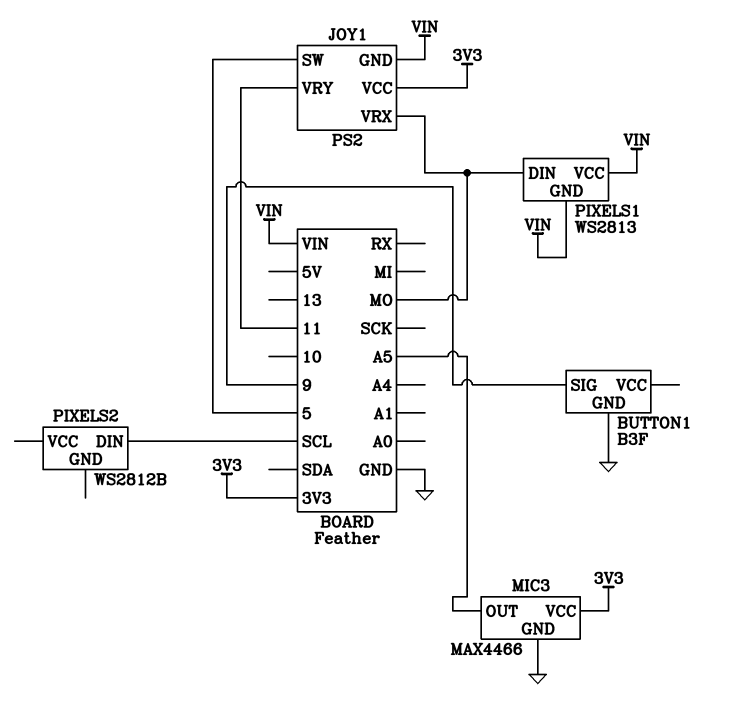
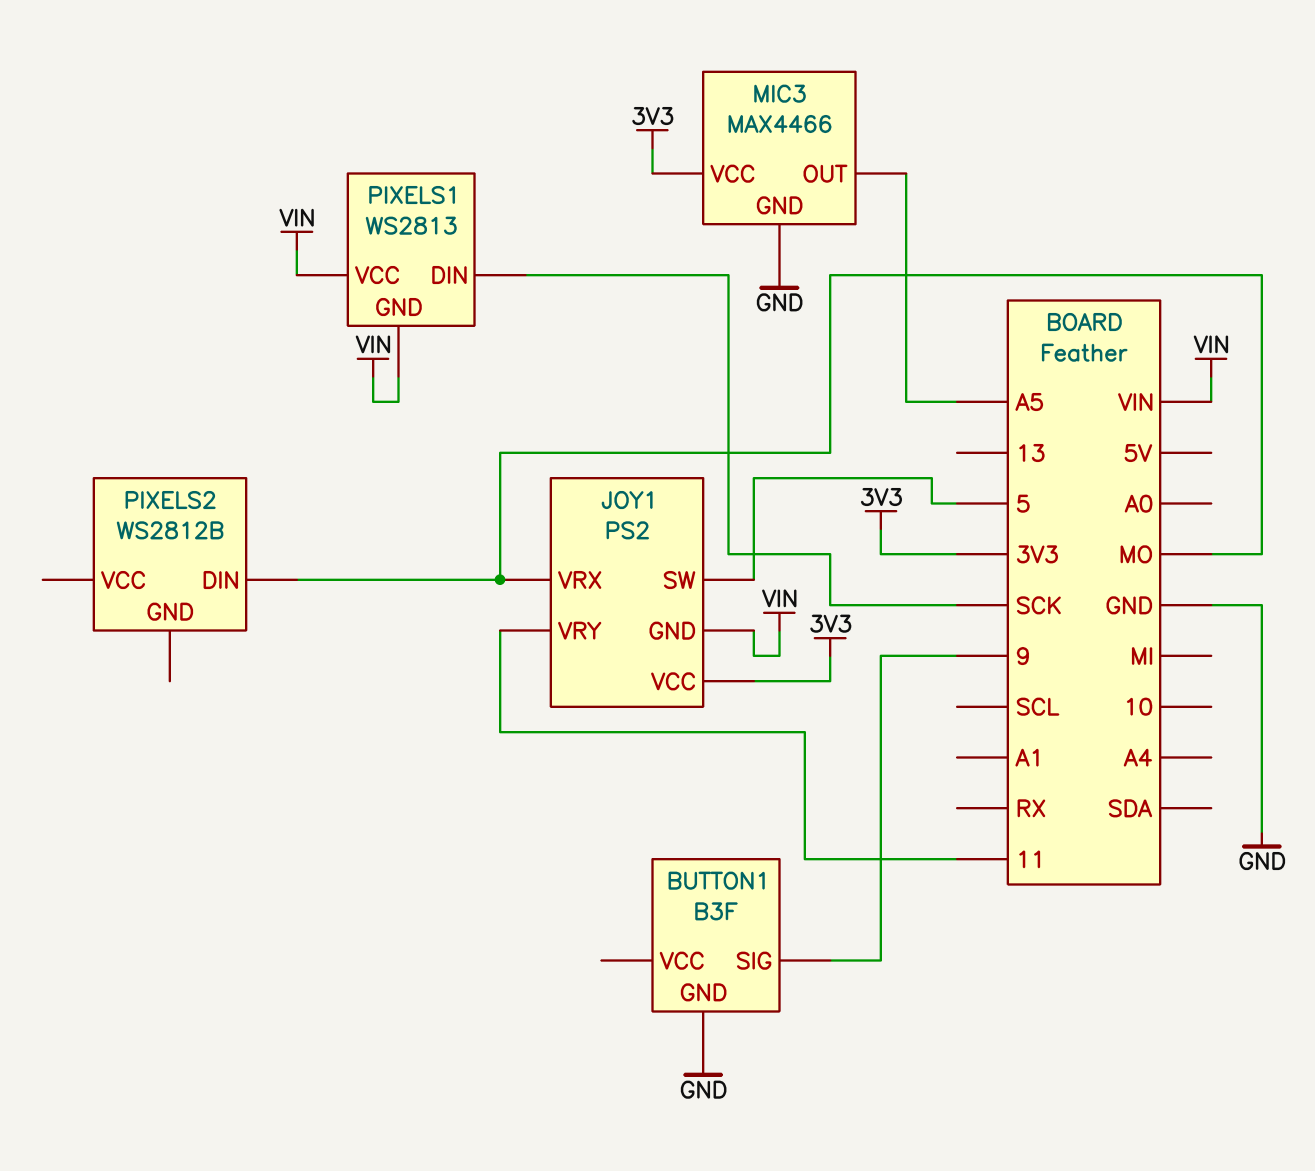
PIXELS1 pin DIN: MO -> SCK
PIXELS2 pin DIN: SCL -> MO

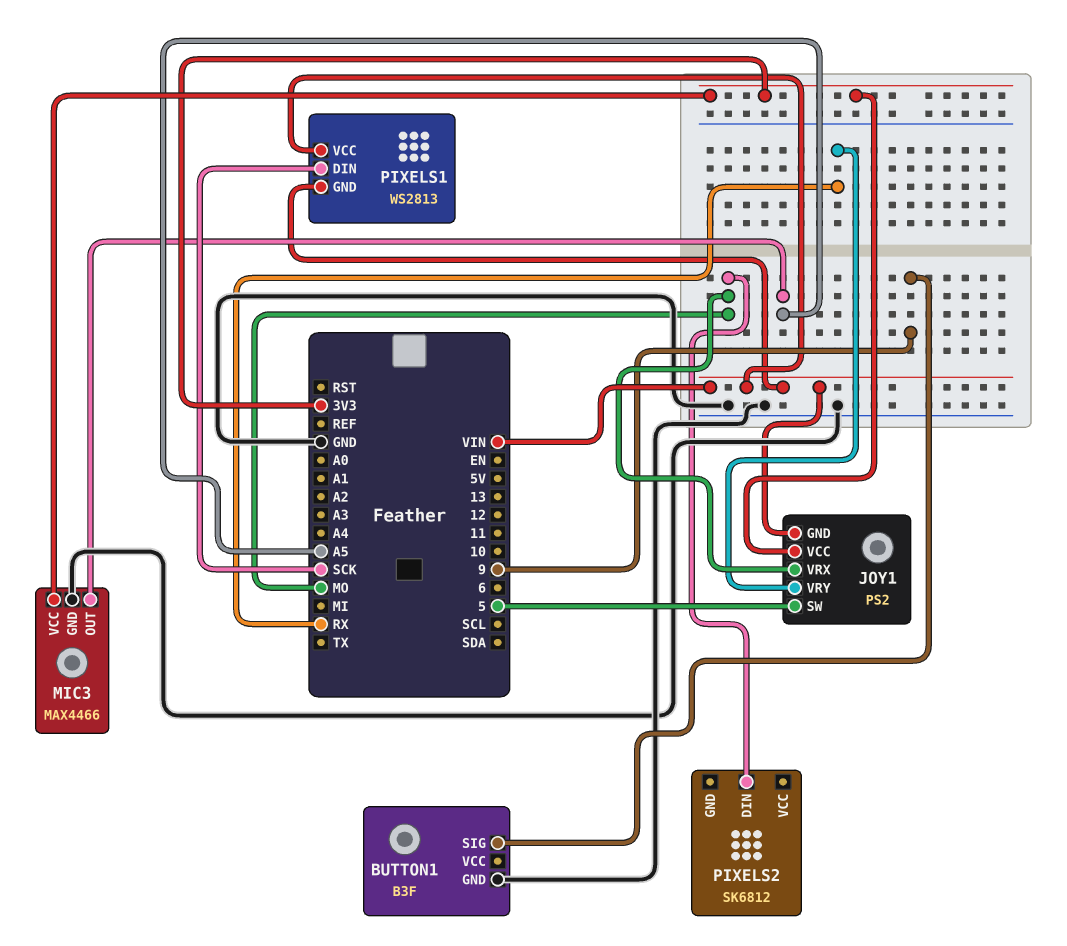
JOY1 pin VRY: 11 -> RX
PIXELS2: WS2812B -> SK6812

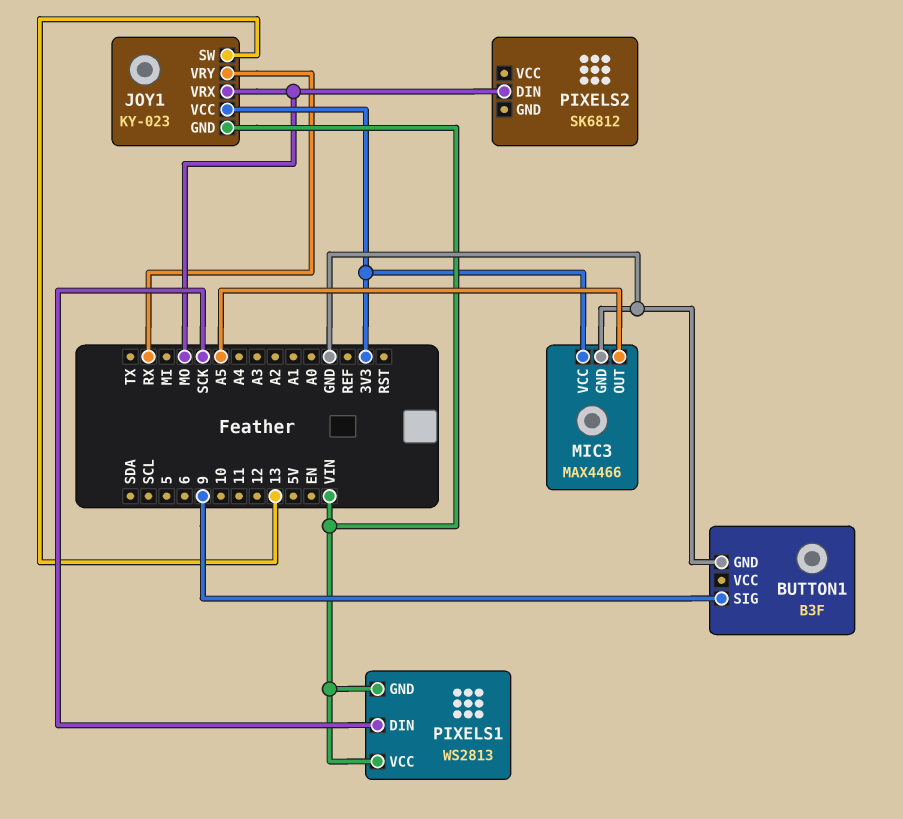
JOY1: PS2 -> KY-023
JOY1 pin SW: 5 -> 13

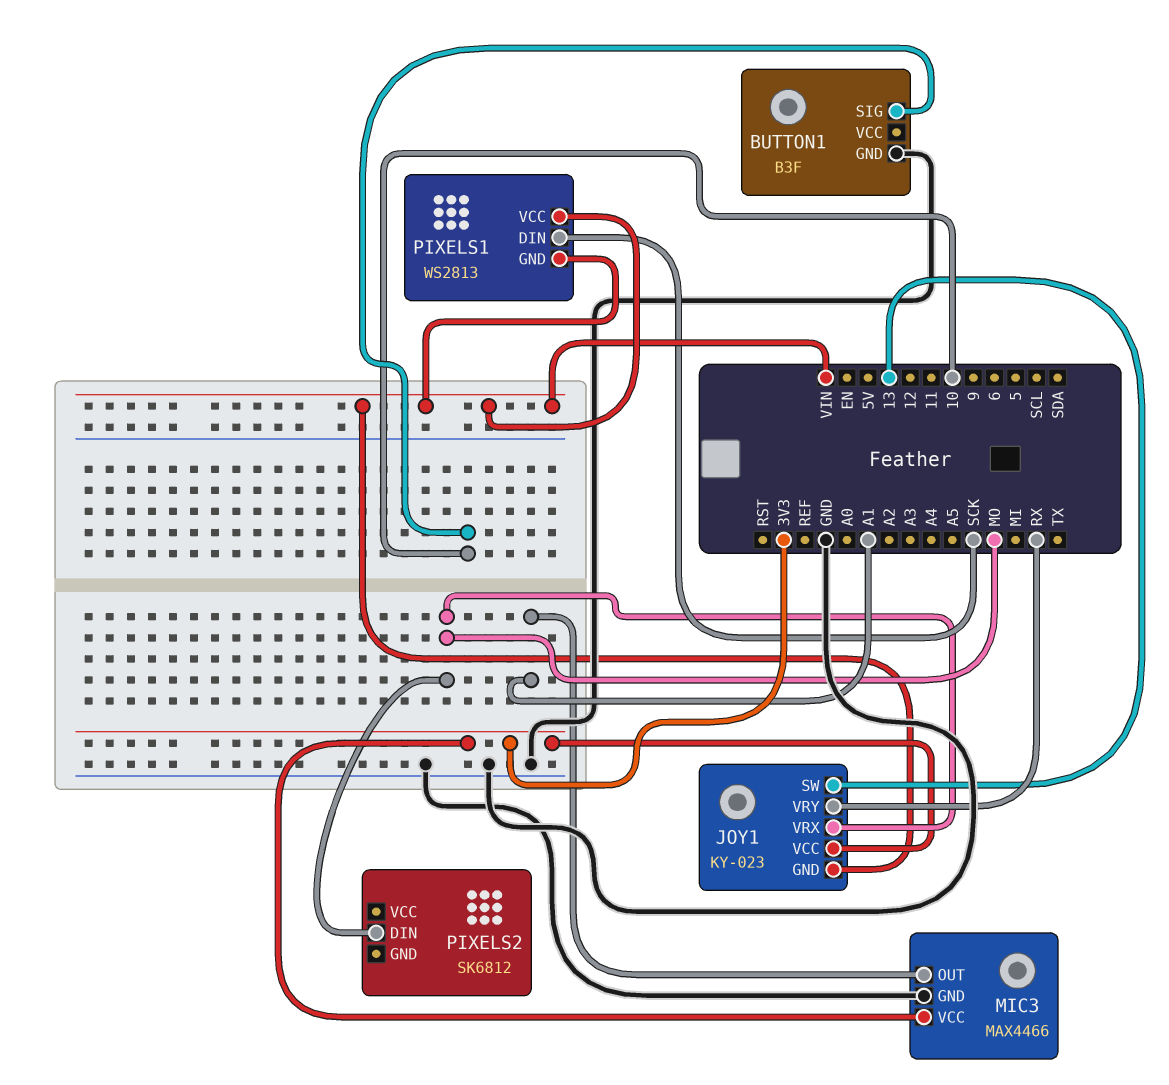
BUTTON1 pin SIG: 9 -> 10
MIC3 pin OUT: A5 -> A1

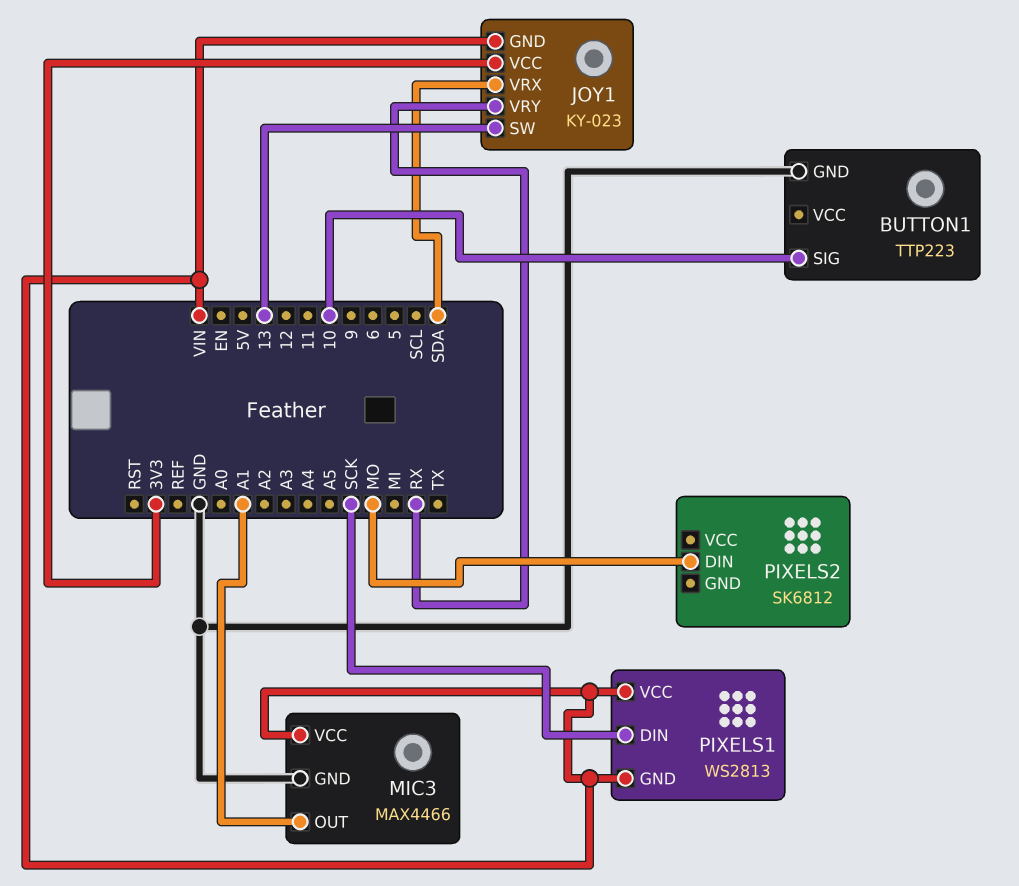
BUTTON1: B3F -> TTP223
JOY1 pin VRX: MO -> SDA
MIC3 pin VCC: 3V3 -> VIN

